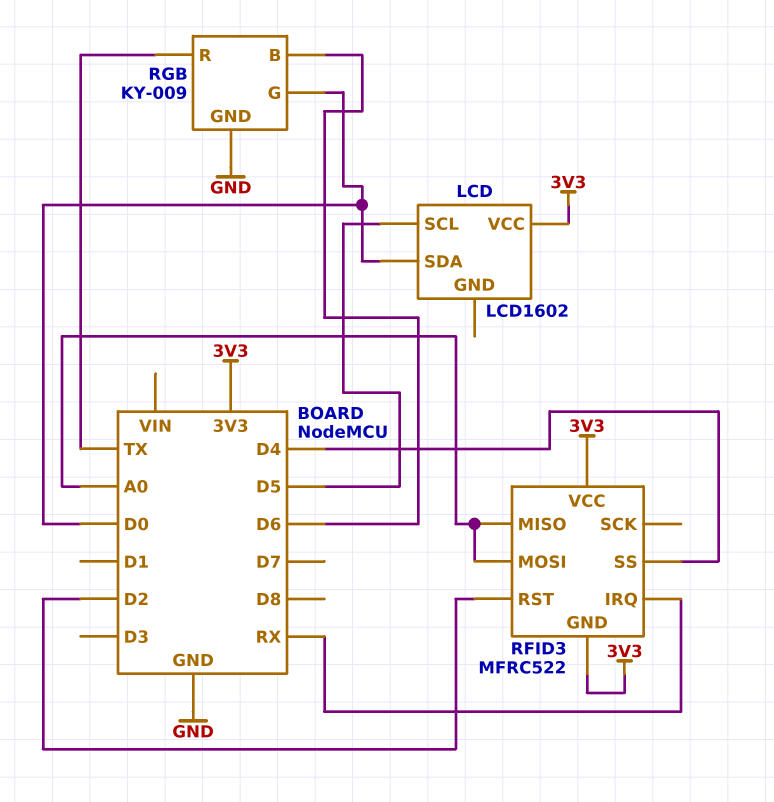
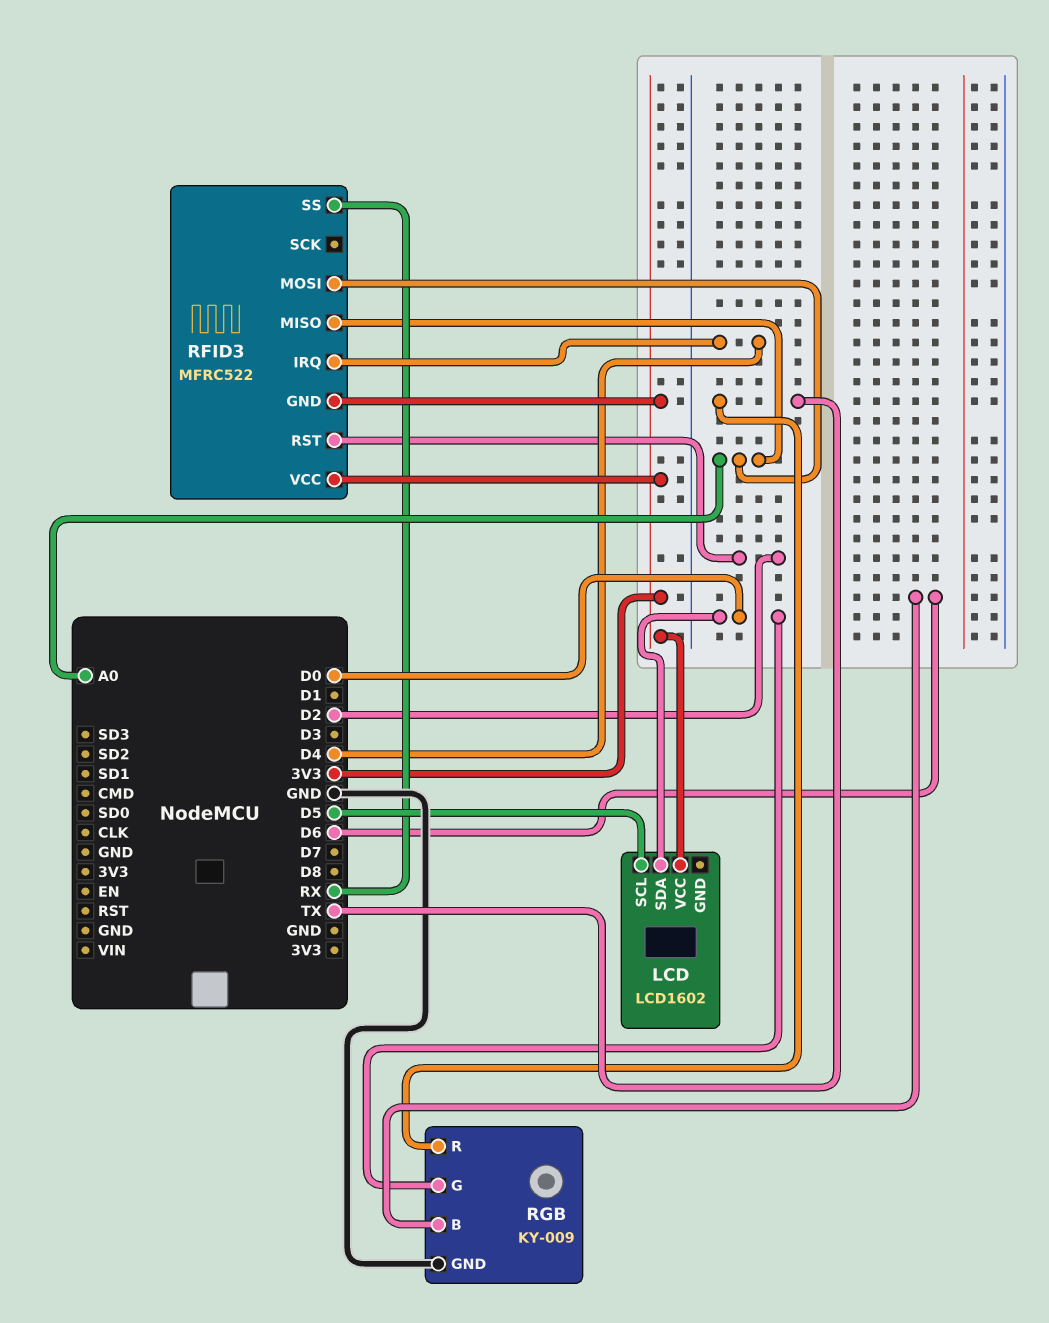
RFID3 pin IRQ: RX -> D4
RFID3 pin SS: D4 -> RX

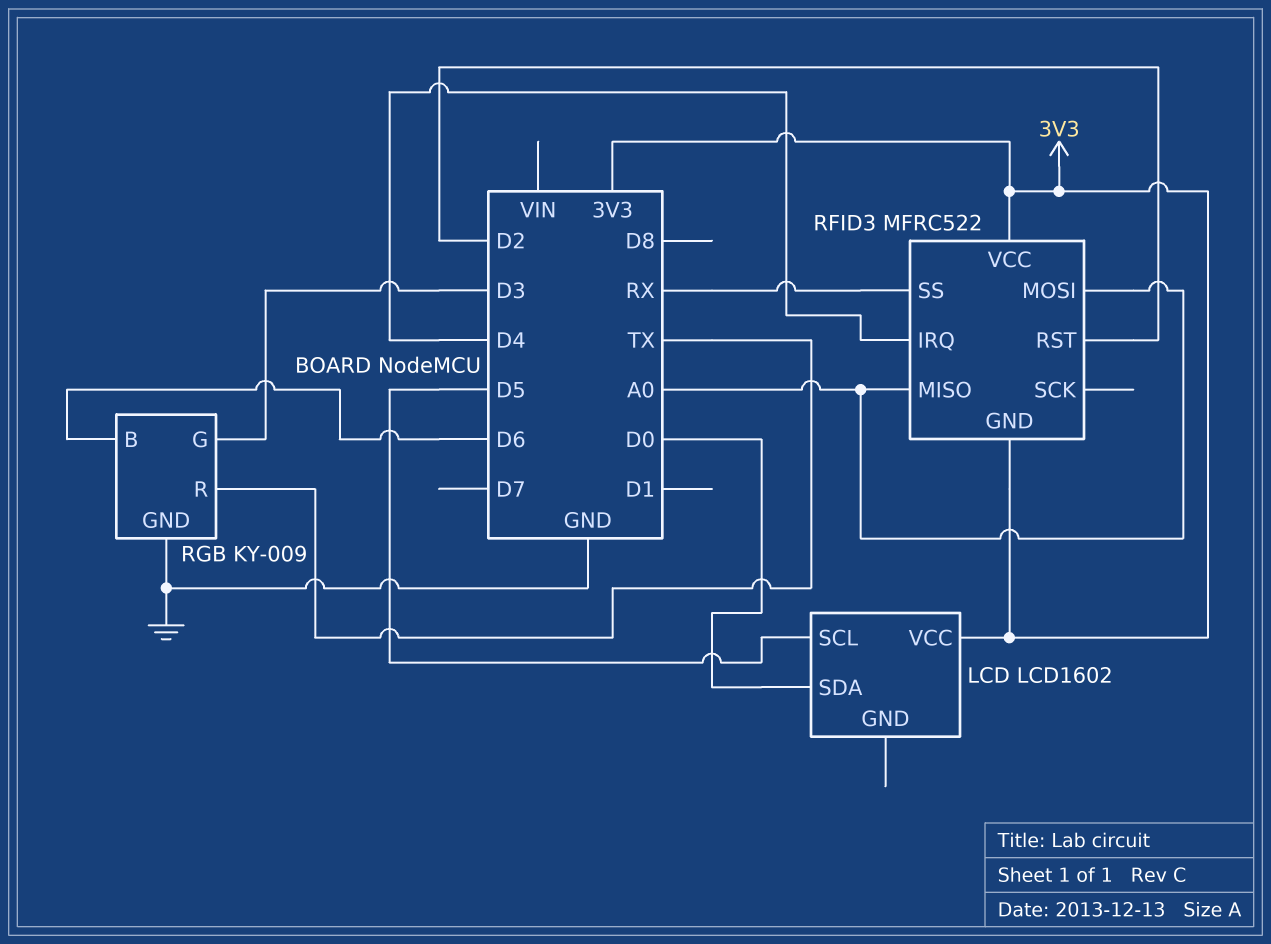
RGB pin G: D0 -> D3

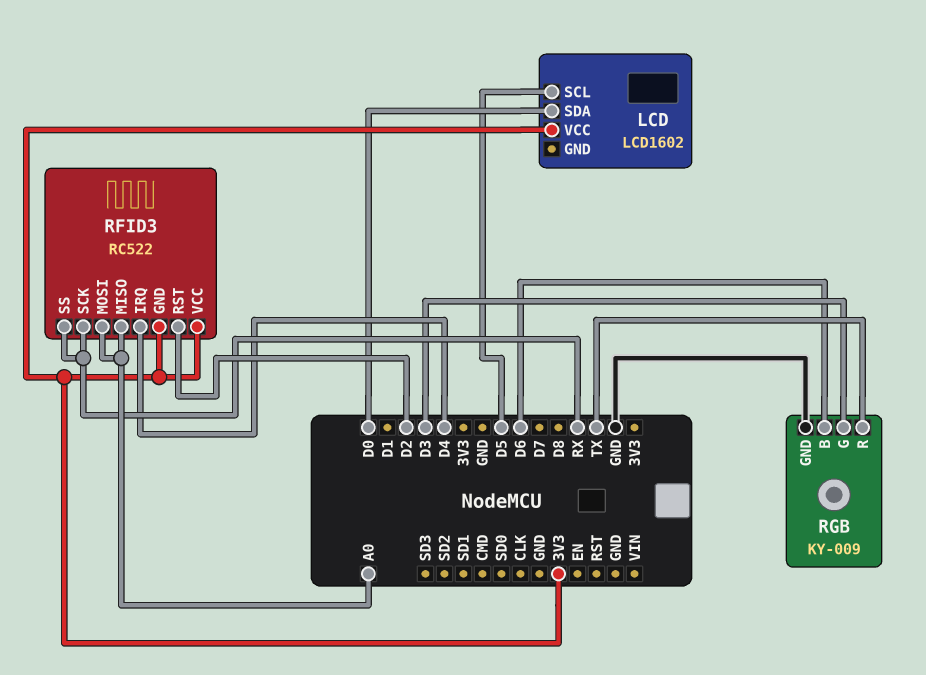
RFID3: MFRC522 -> RC522
RFID3 pin SCK: none -> RX

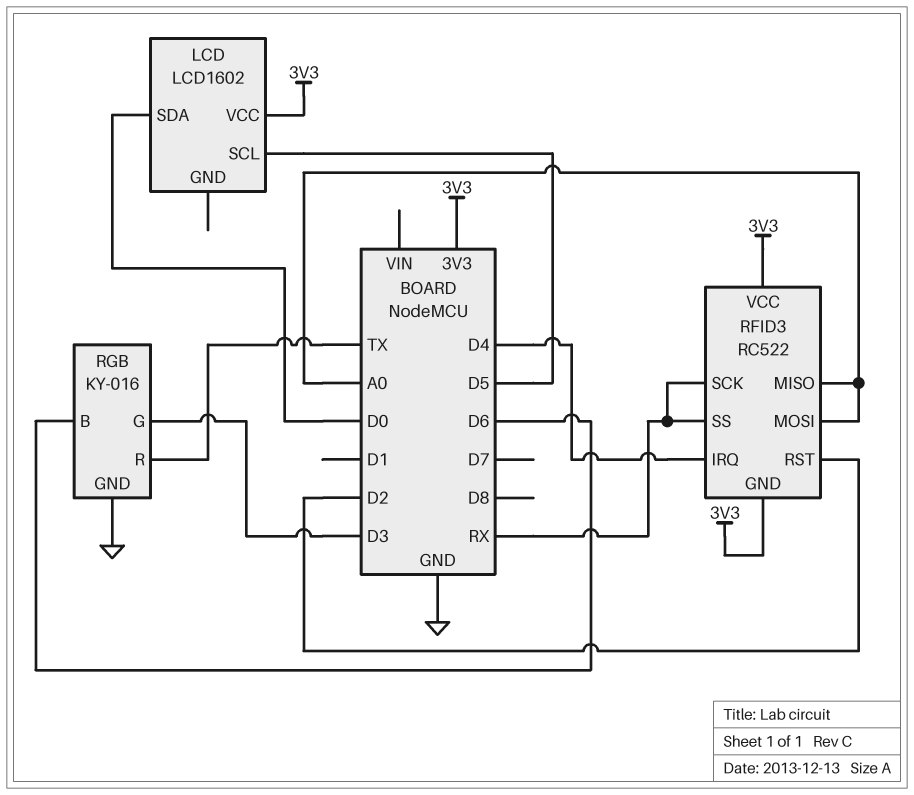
RGB: KY-009 -> KY-016

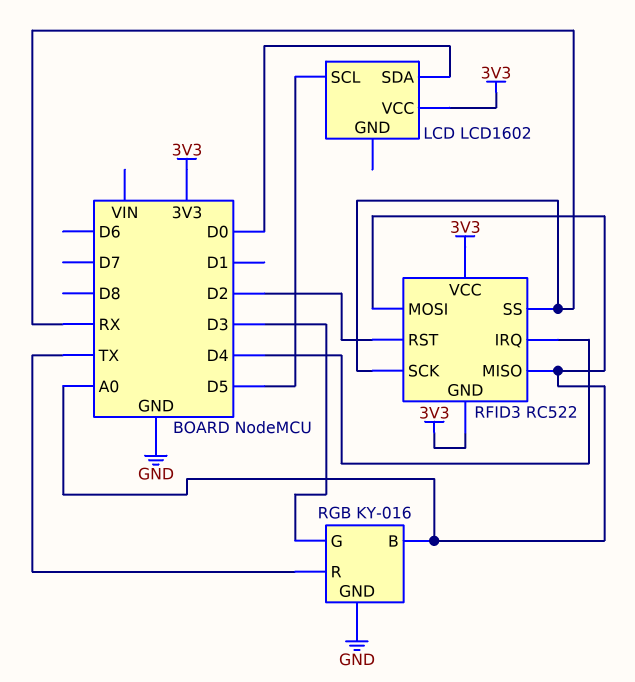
RGB pin B: D6 -> A0

